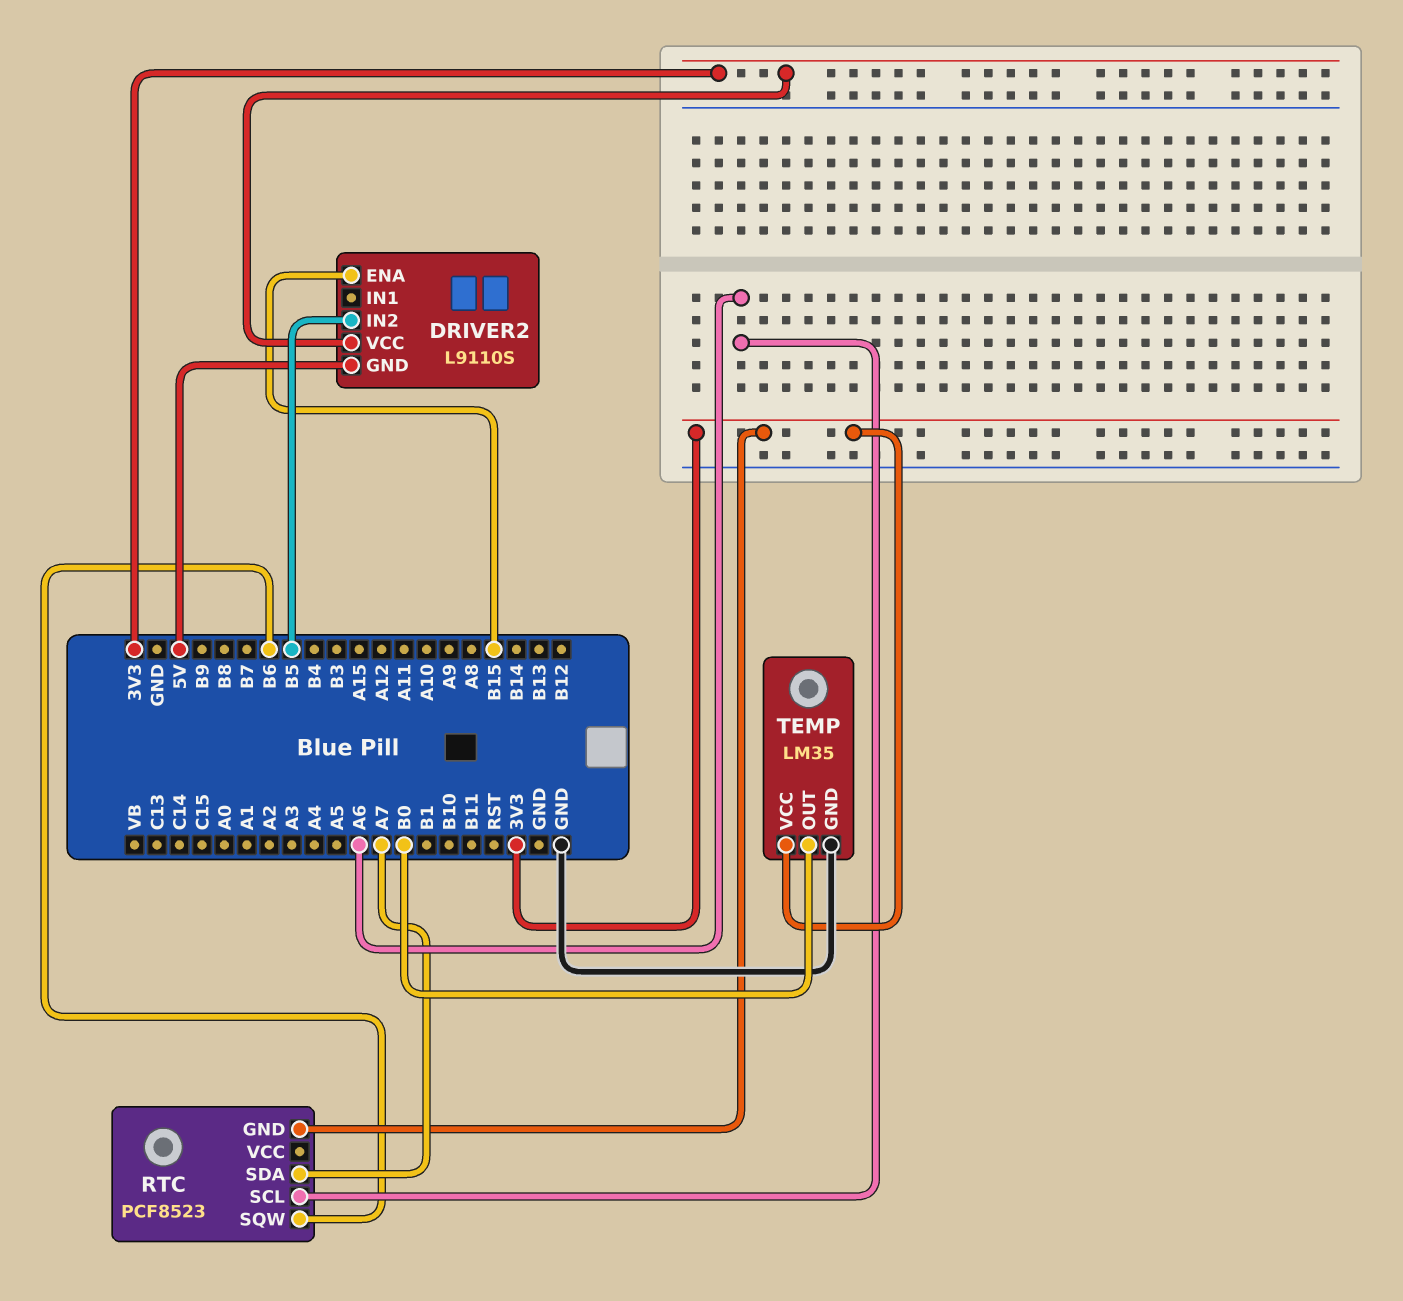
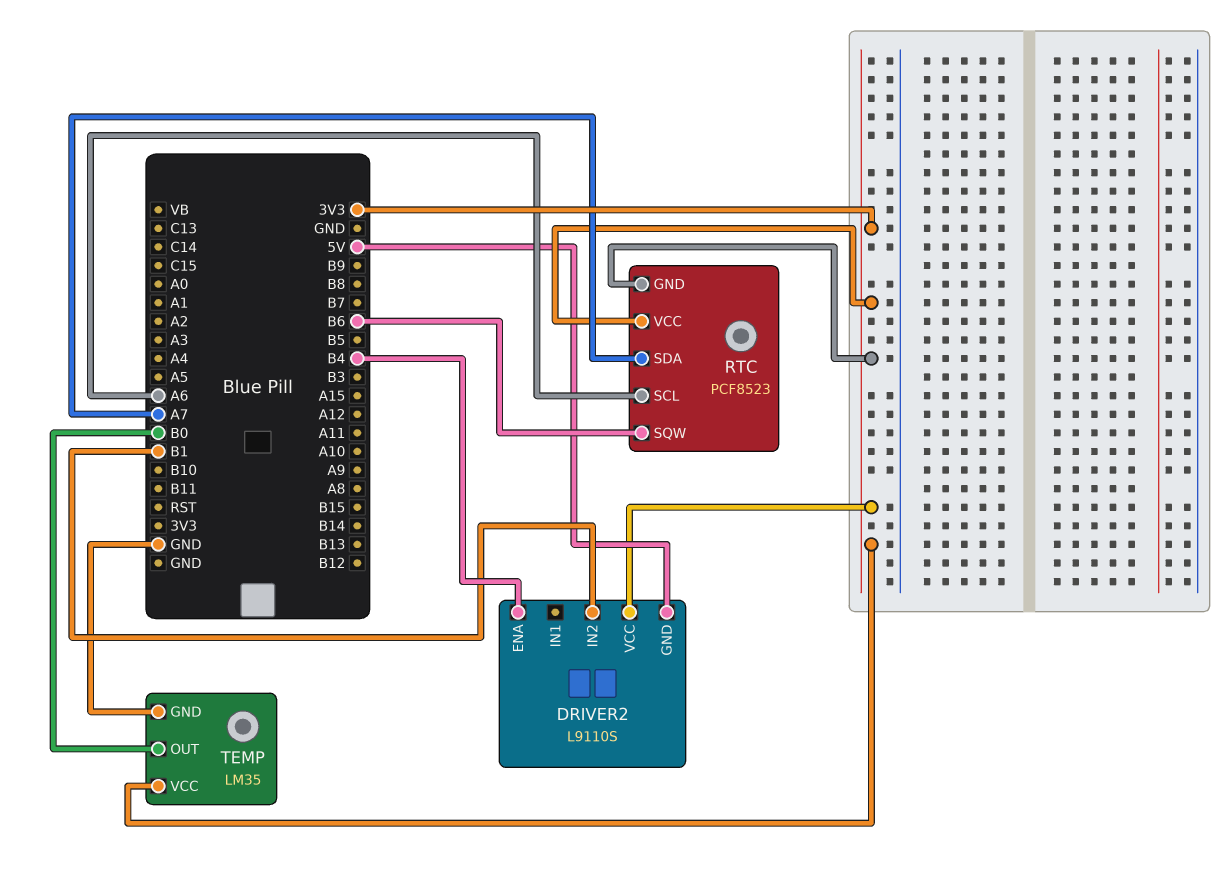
DRIVER2 pin ENA: B15 -> B4
DRIVER2 pin IN2: B5 -> B1
RTC pin VCC: none -> 3V3

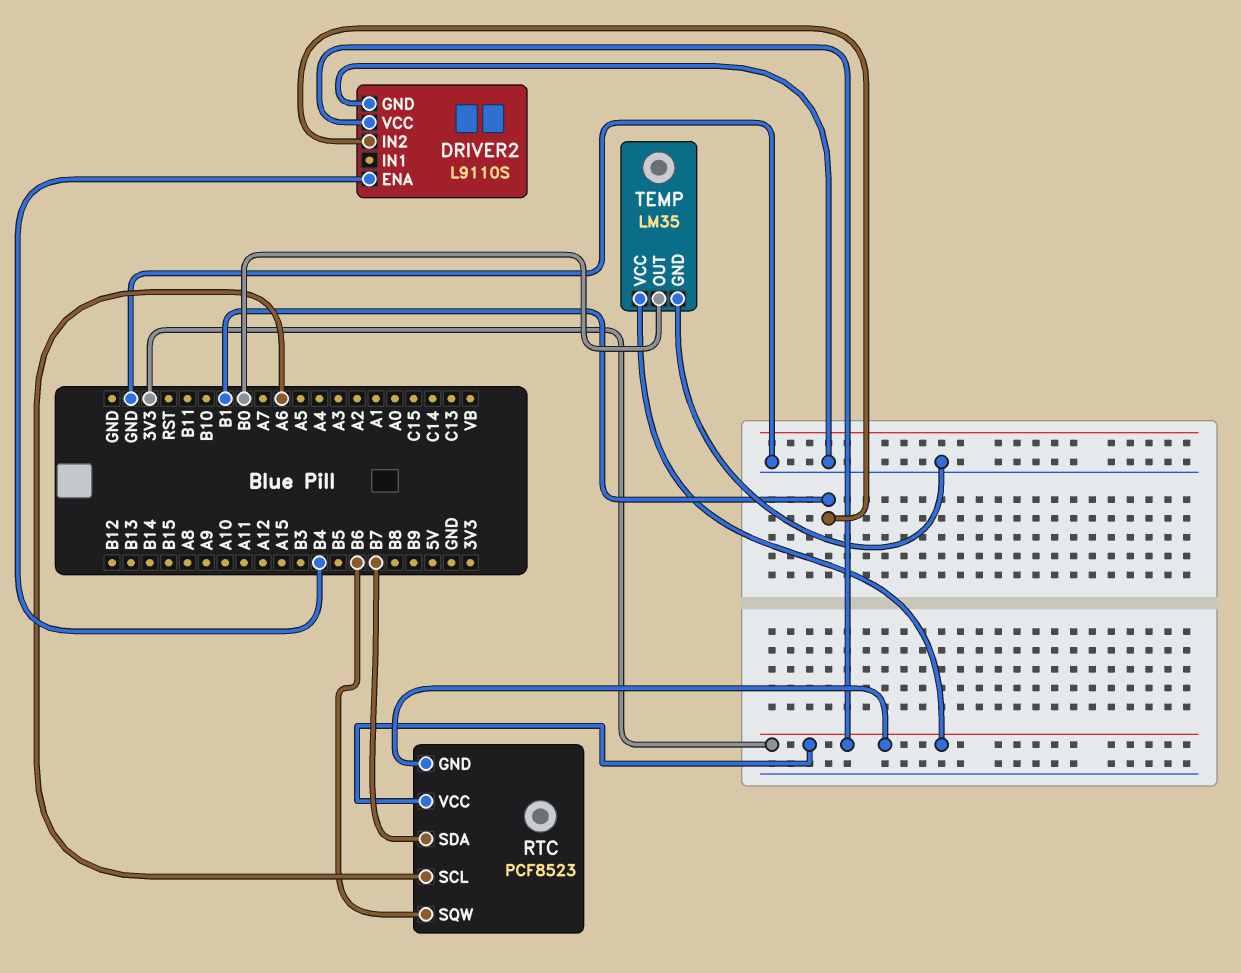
DRIVER2 pin GND: 5V -> GND
RTC pin SDA: A7 -> B7

